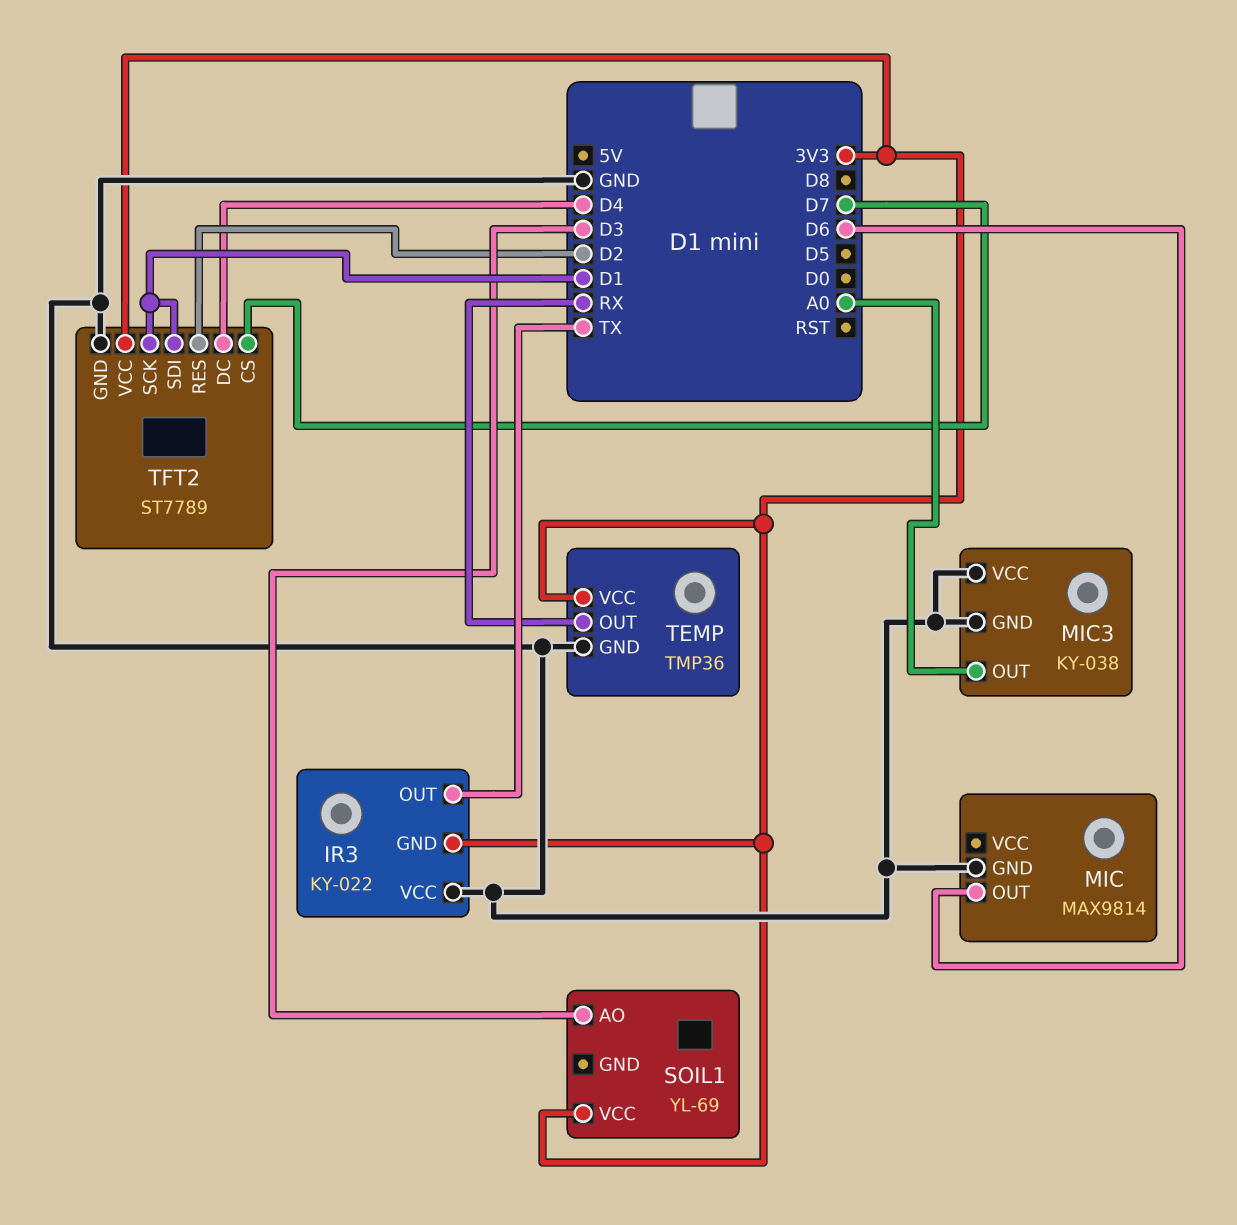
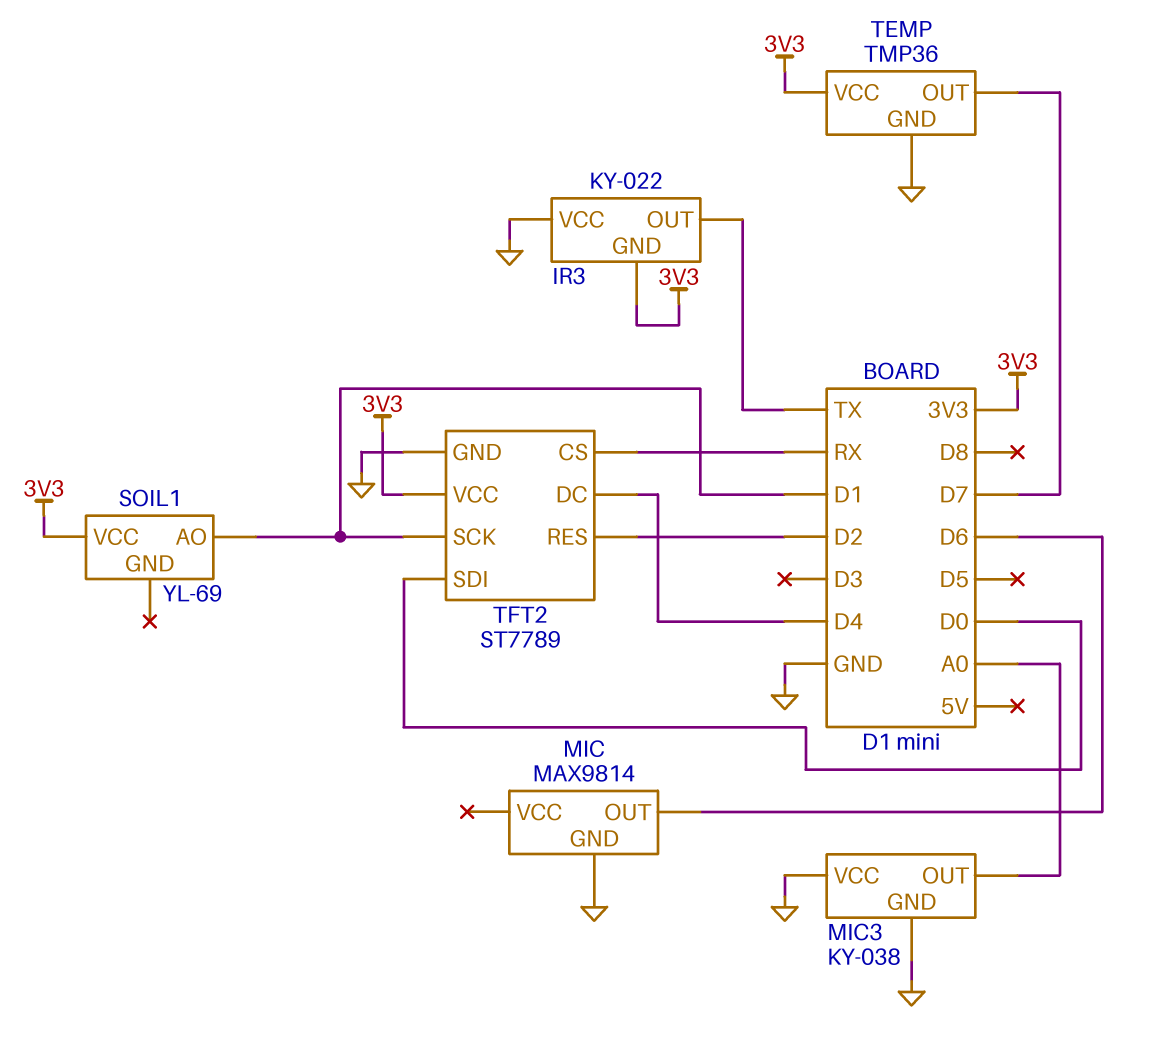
SOIL1 pin AO: D3 -> D1
TEMP pin OUT: RX -> D7
TFT2 pin CS: D7 -> RX
TFT2 pin SDI: D1 -> D0

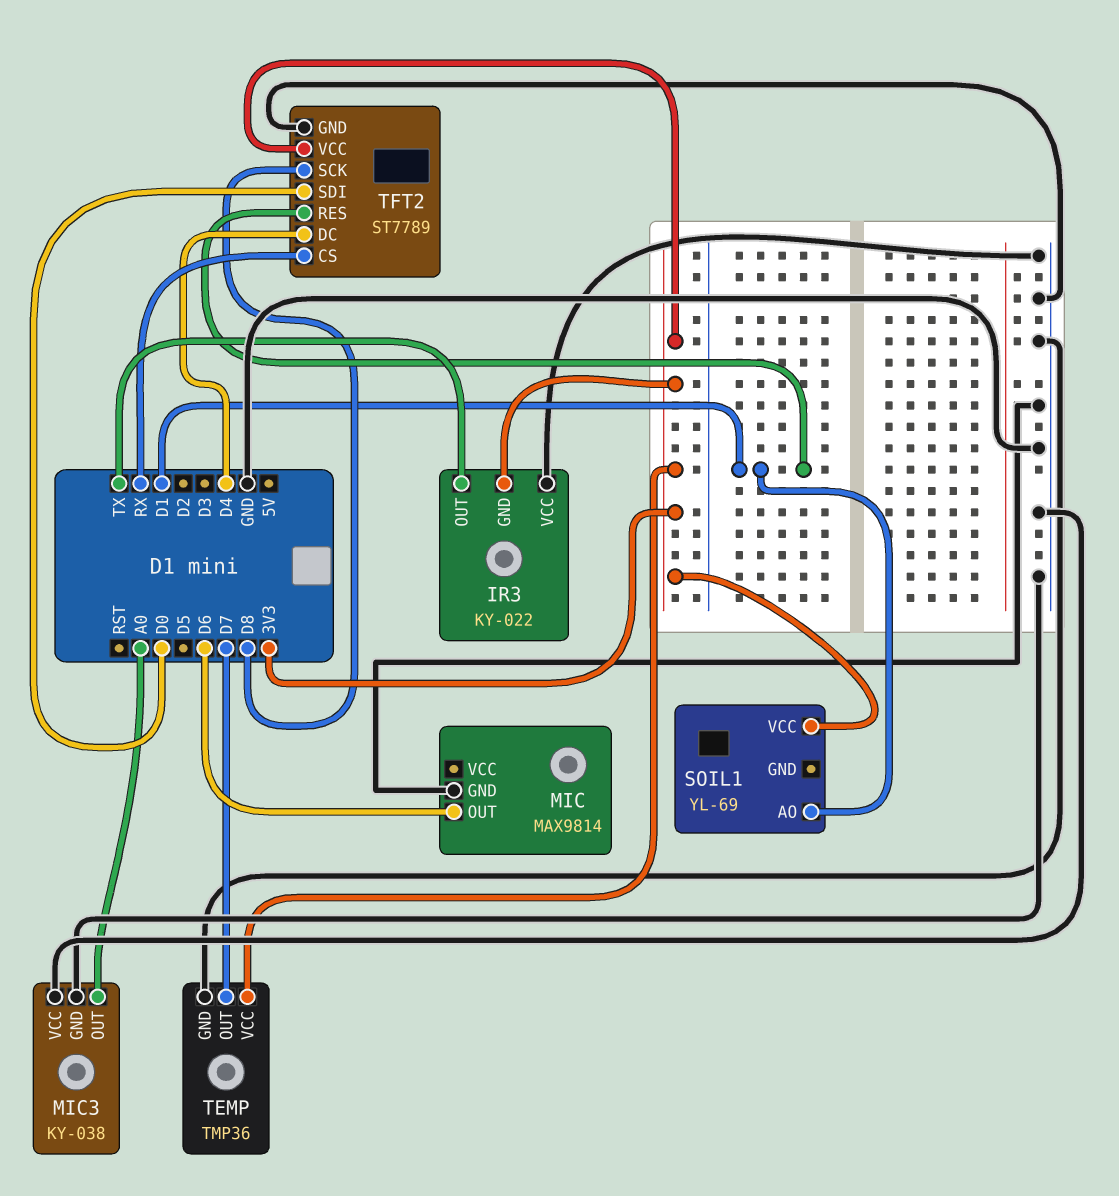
TFT2 pin RES: D2 -> D1
TFT2 pin SCK: D1 -> D8

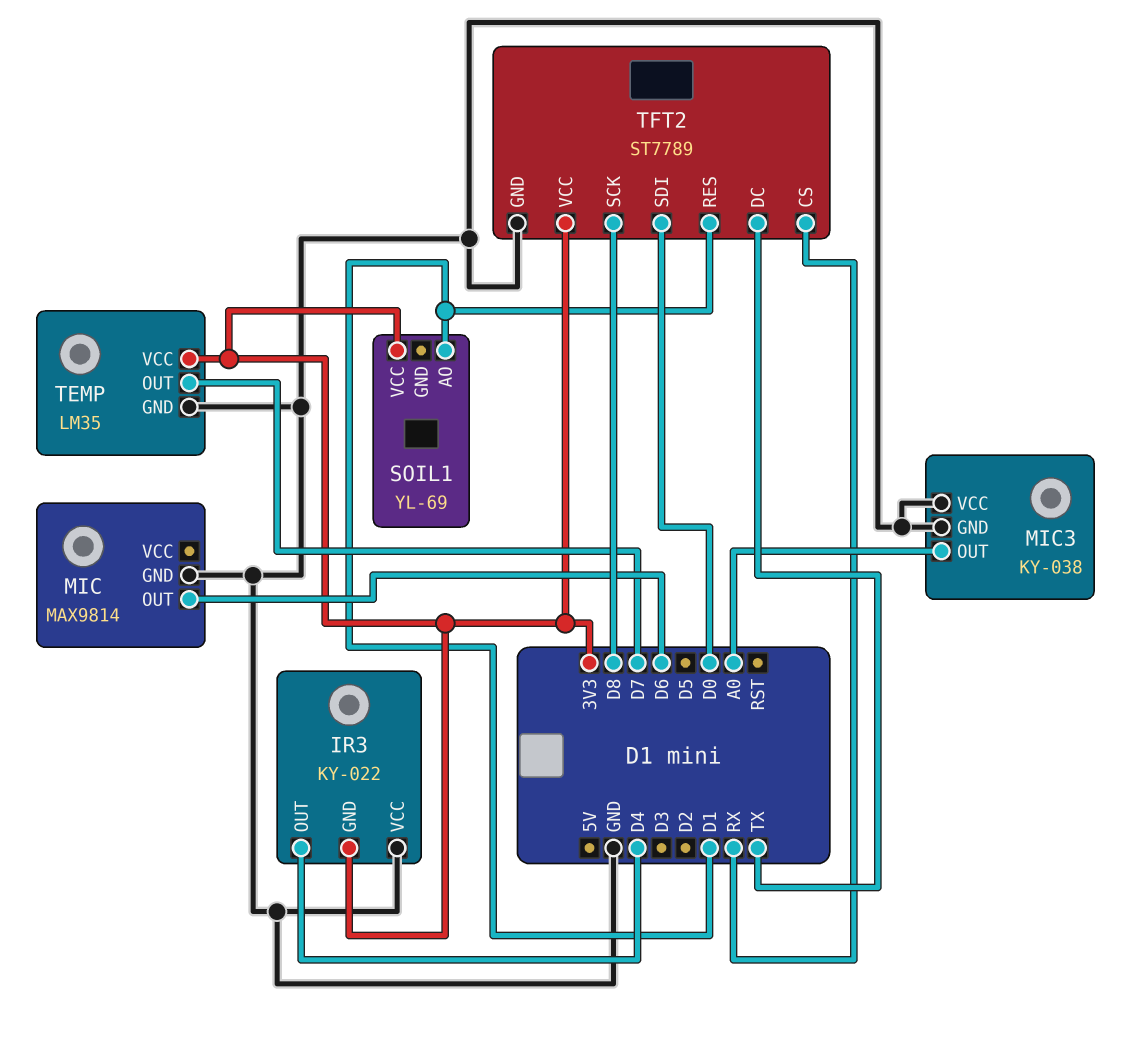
IR3 pin OUT: TX -> D4
TEMP: TMP36 -> LM35
TFT2 pin DC: D4 -> TX

